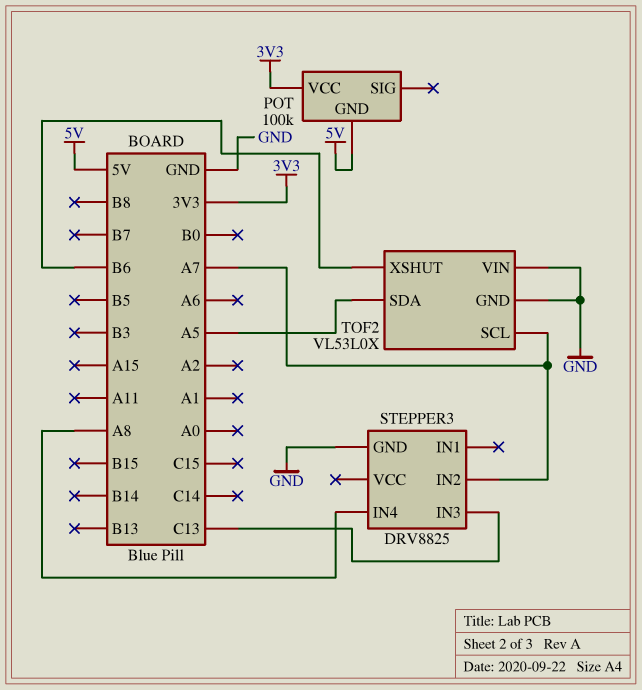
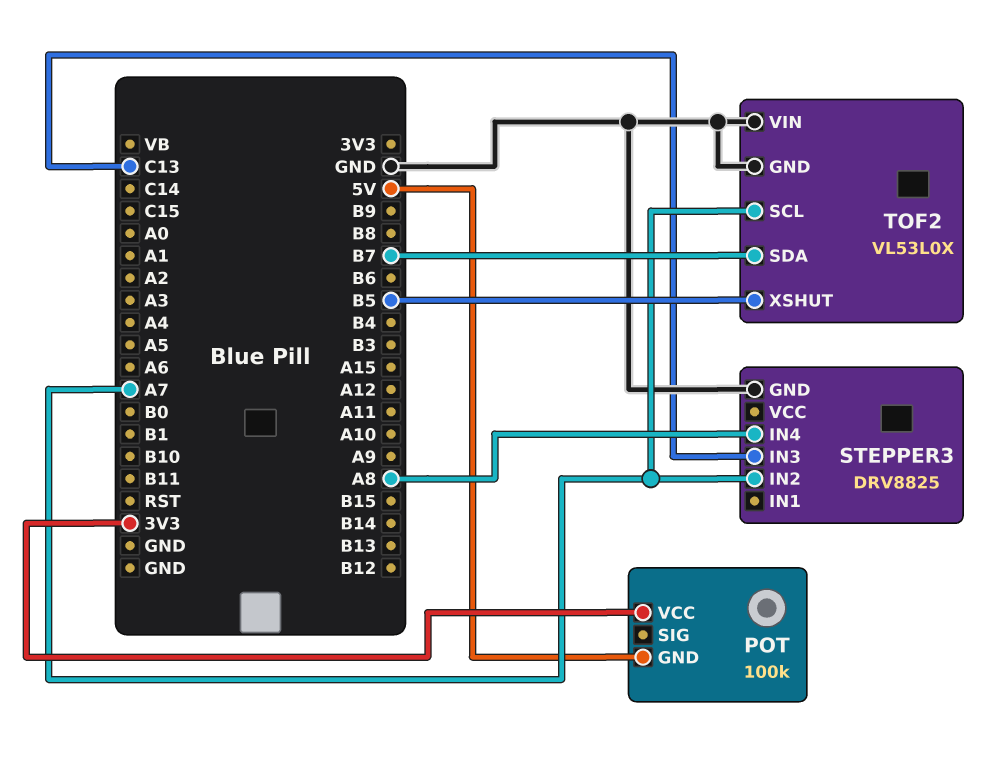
TOF2 pin SDA: A5 -> B7
TOF2 pin XSHUT: B6 -> B5

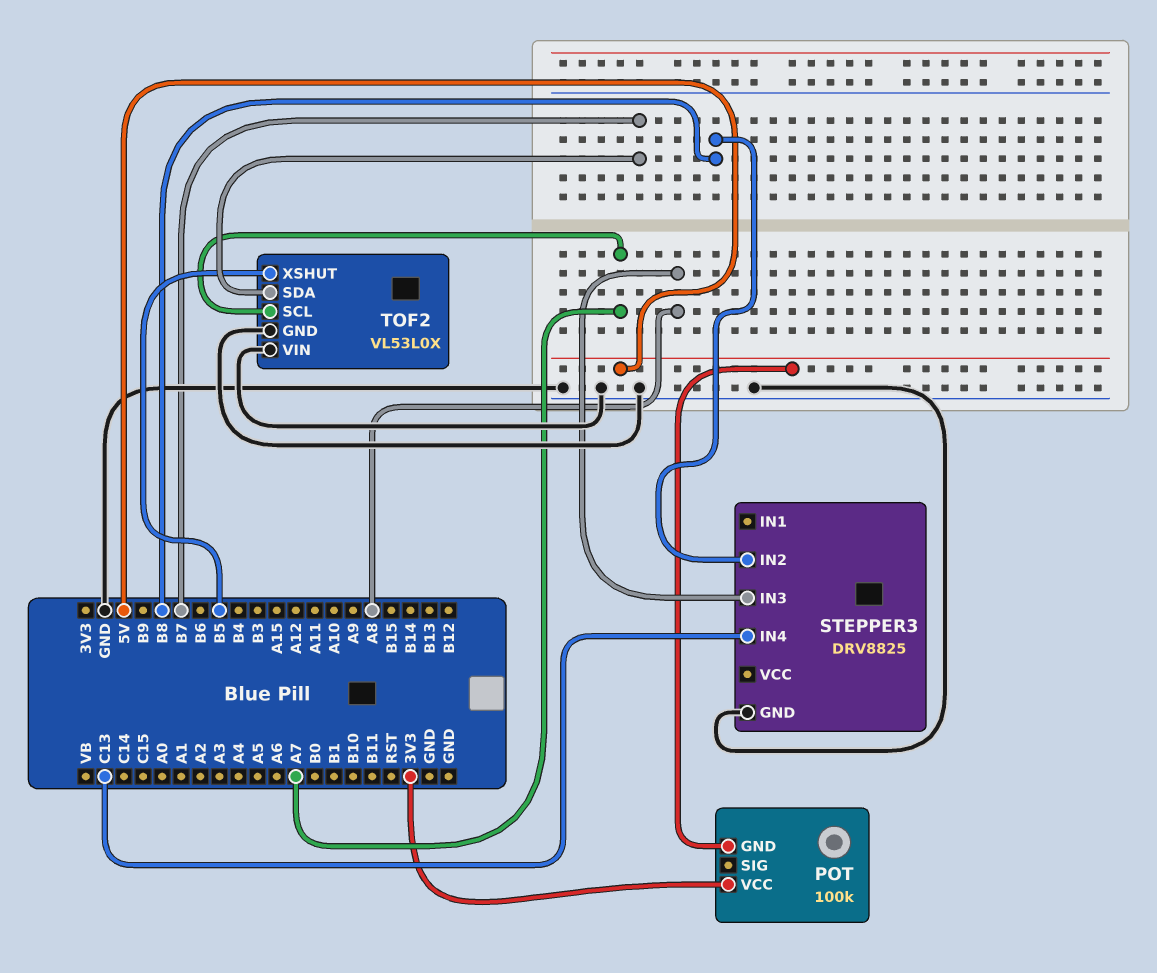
STEPPER3 pin IN2: A7 -> B8
STEPPER3 pin IN3: C13 -> A8
STEPPER3 pin IN4: A8 -> C13

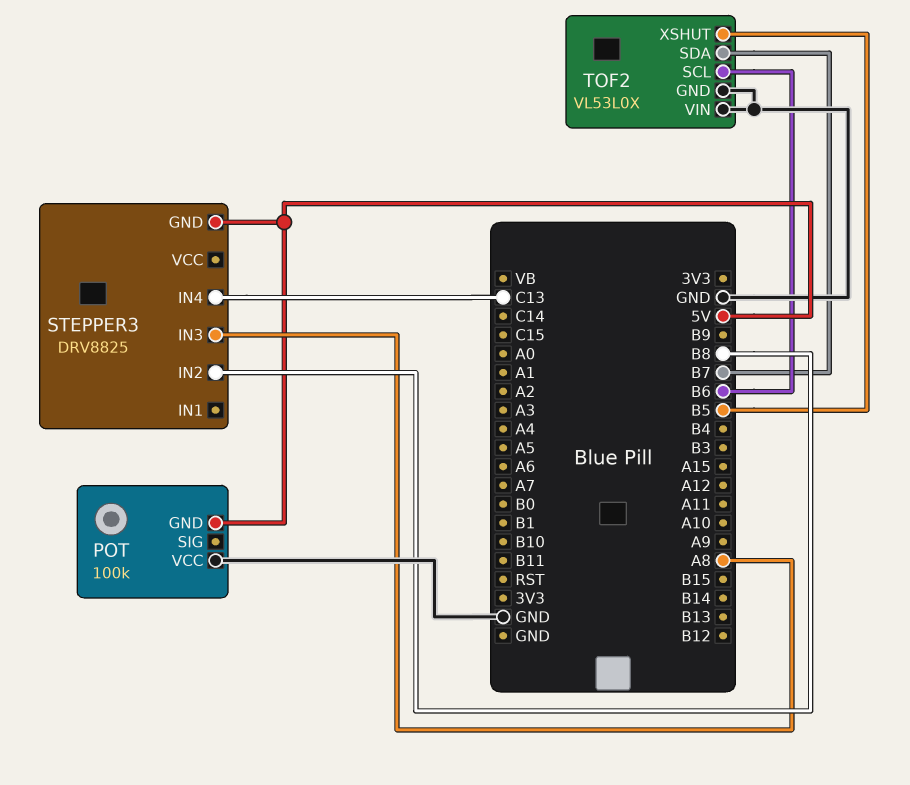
POT pin VCC: 3V3 -> GND
STEPPER3 pin GND: GND -> 5V
TOF2 pin SCL: A7 -> B6

